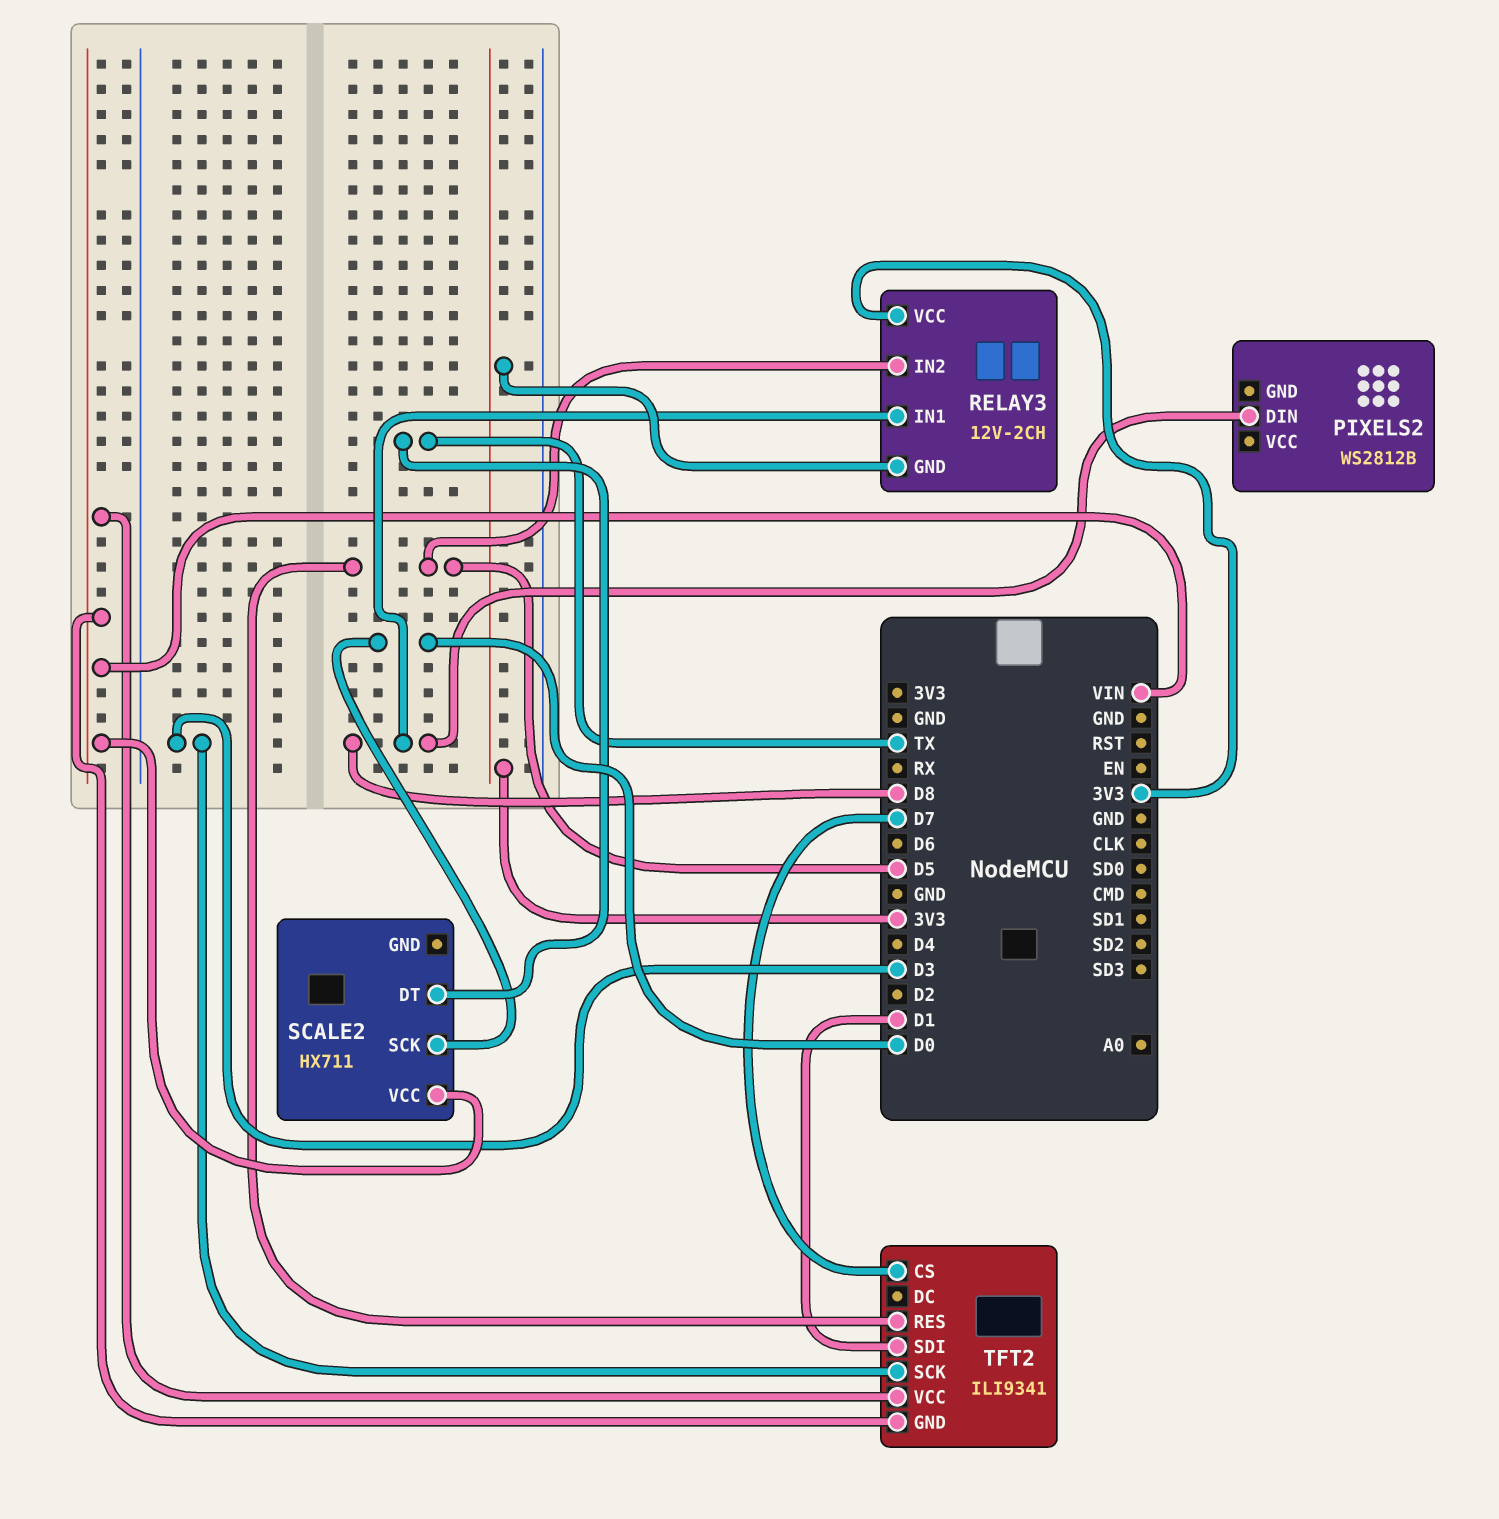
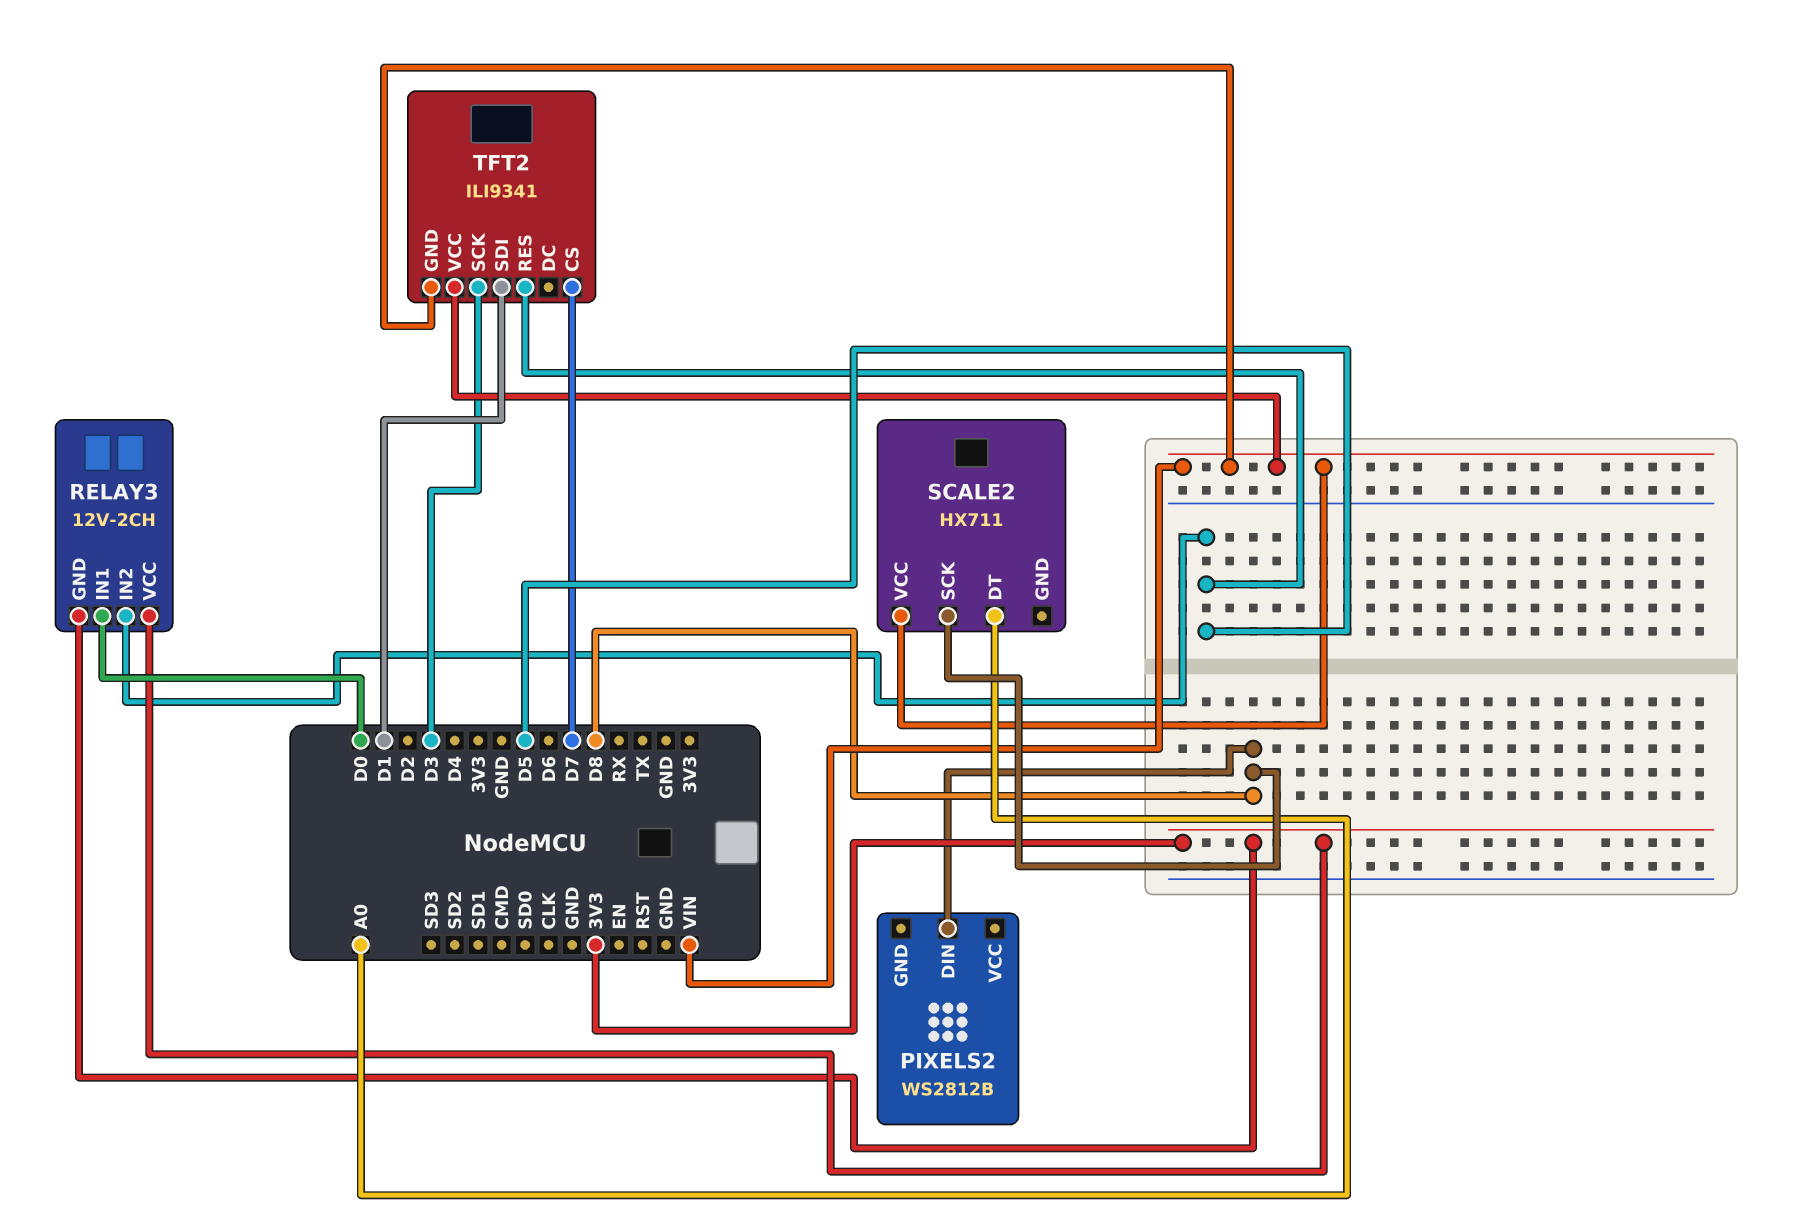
RELAY3 pin IN1: D8 -> D0
SCALE2 pin DT: TX -> A0
SCALE2 pin SCK: D0 -> D8

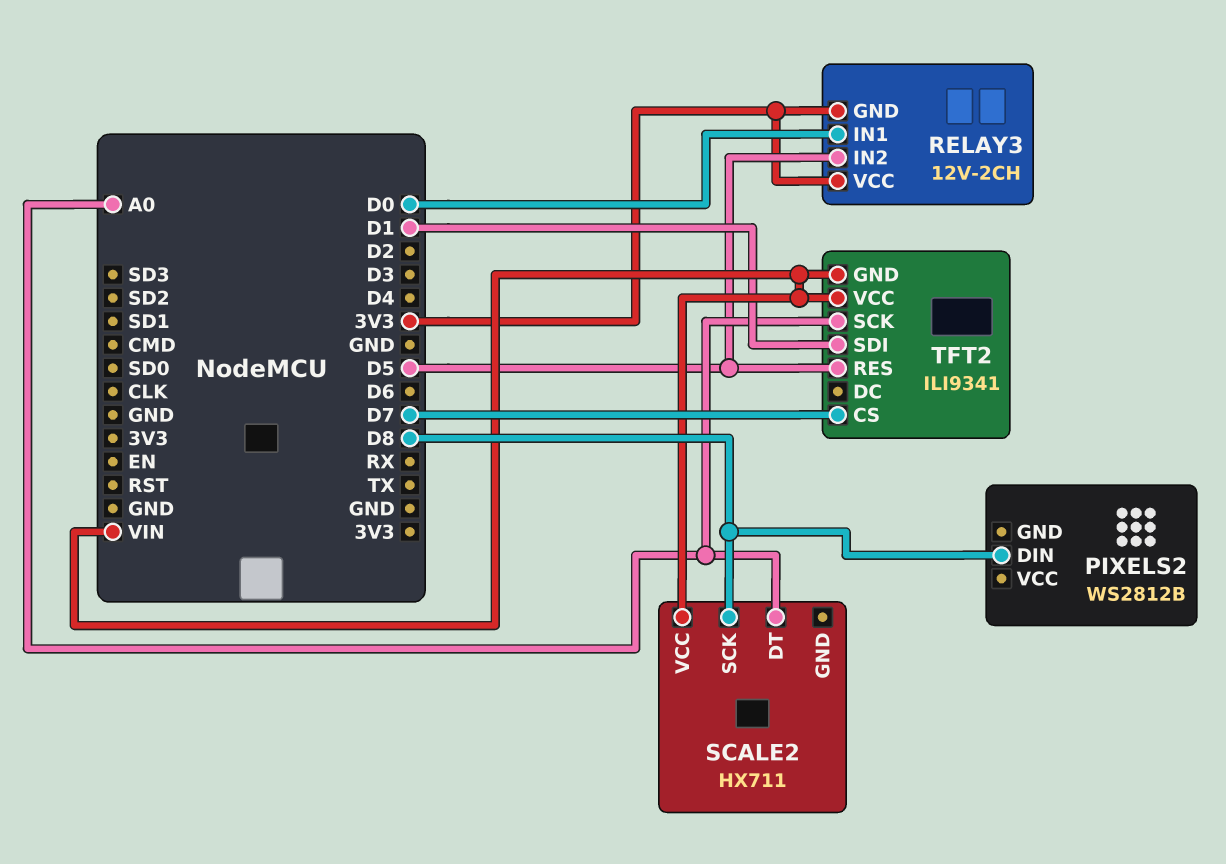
TFT2 pin SCK: D3 -> A0

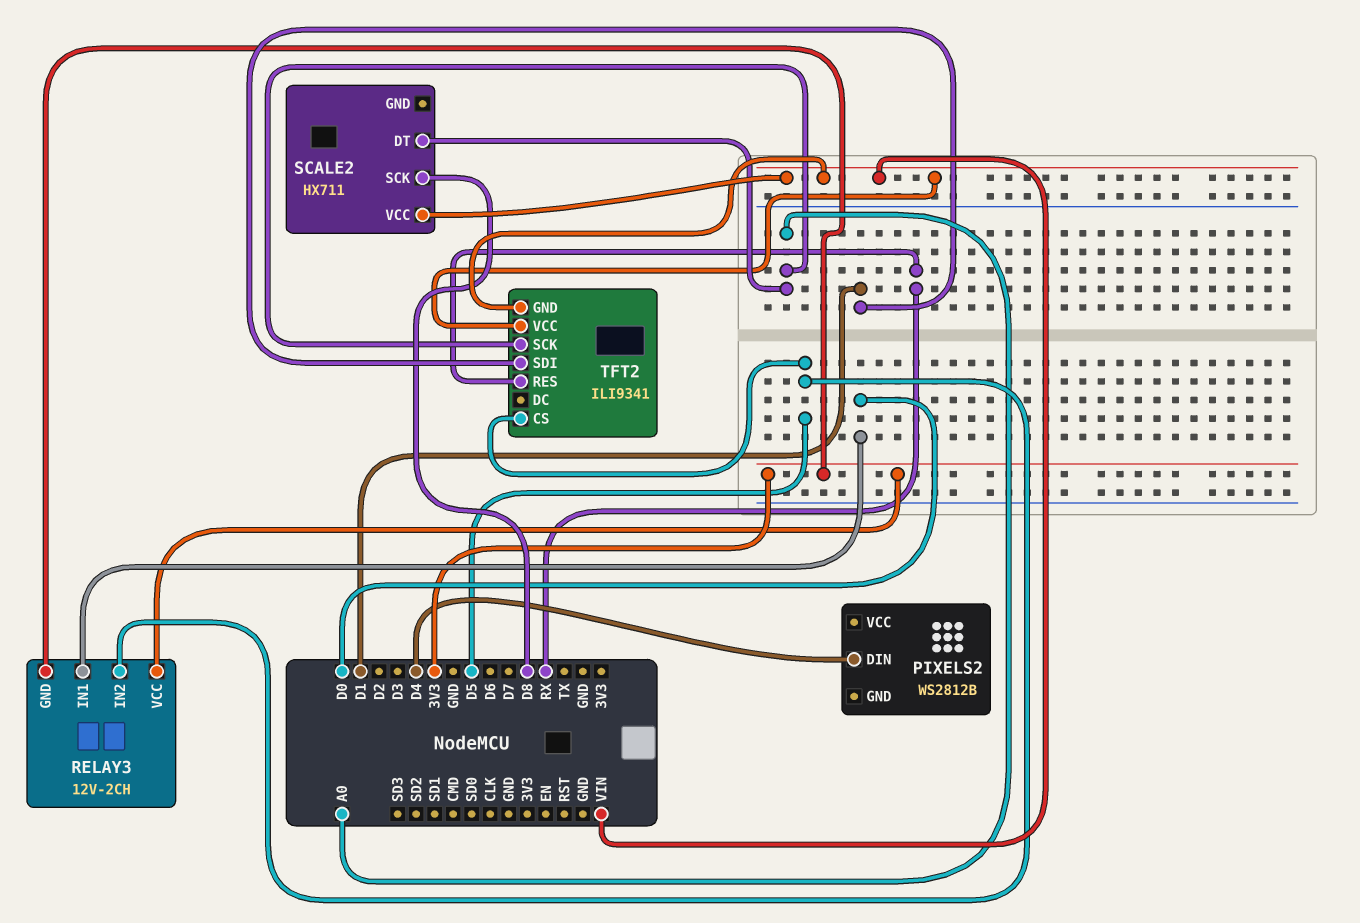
PIXELS2 pin DIN: D8 -> D4
TFT2 pin CS: D7 -> D5
TFT2 pin RES: D5 -> RX

